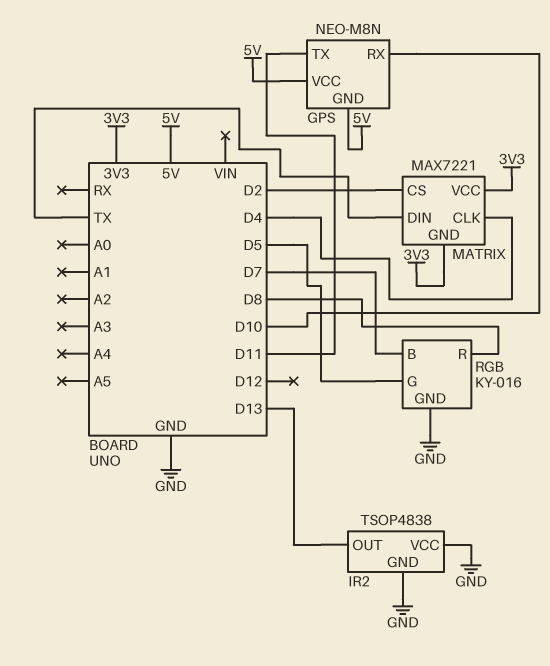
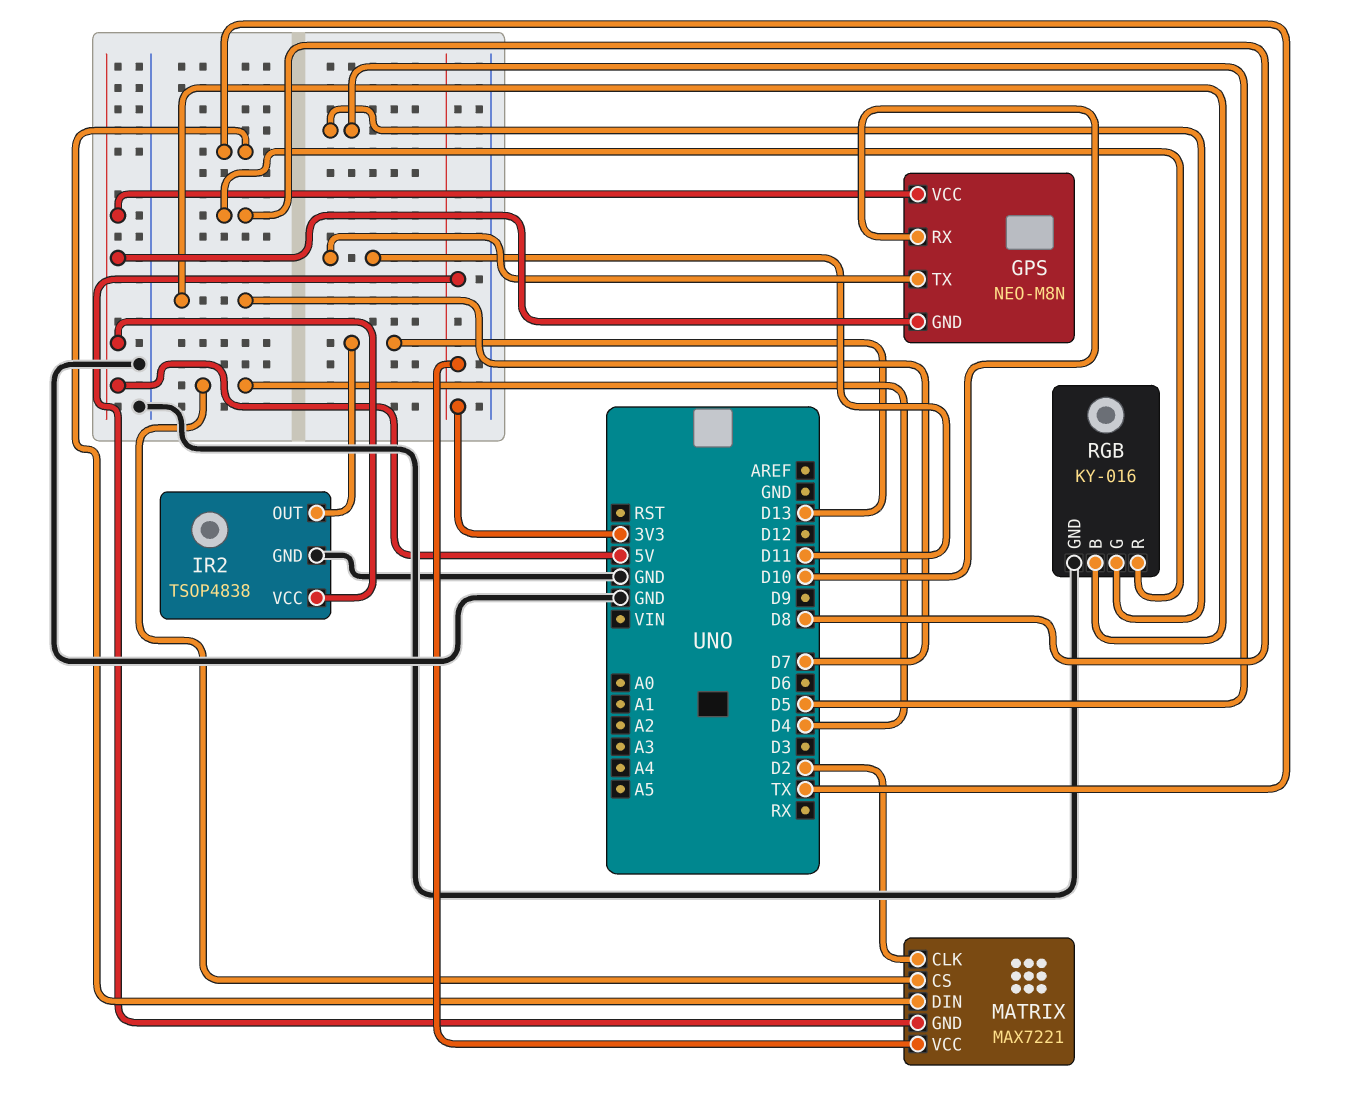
IR2 pin VCC: GND -> 5V
MATRIX pin CLK: D4 -> D2
MATRIX pin CS: D2 -> D4

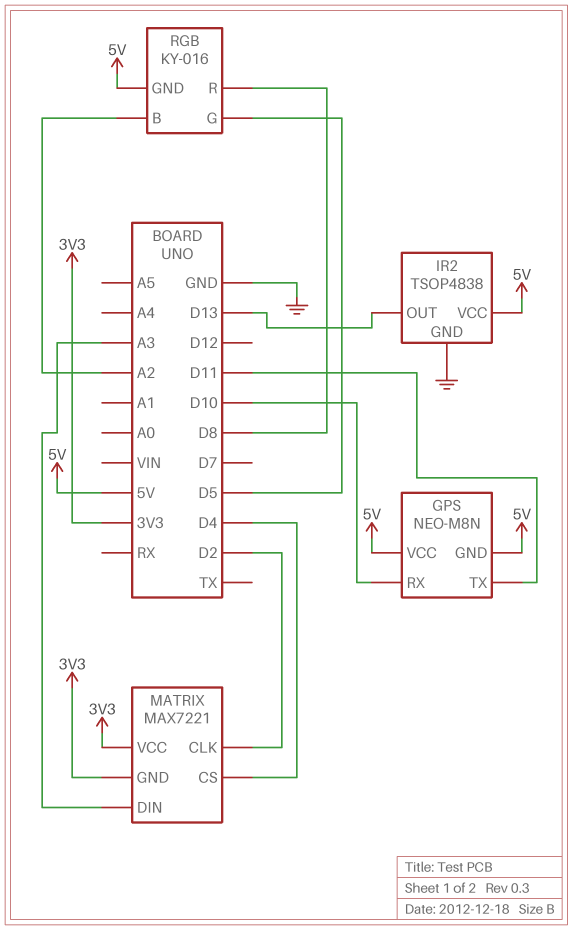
MATRIX pin DIN: TX -> A3
RGB pin B: D7 -> A2
RGB pin GND: GND -> 5V

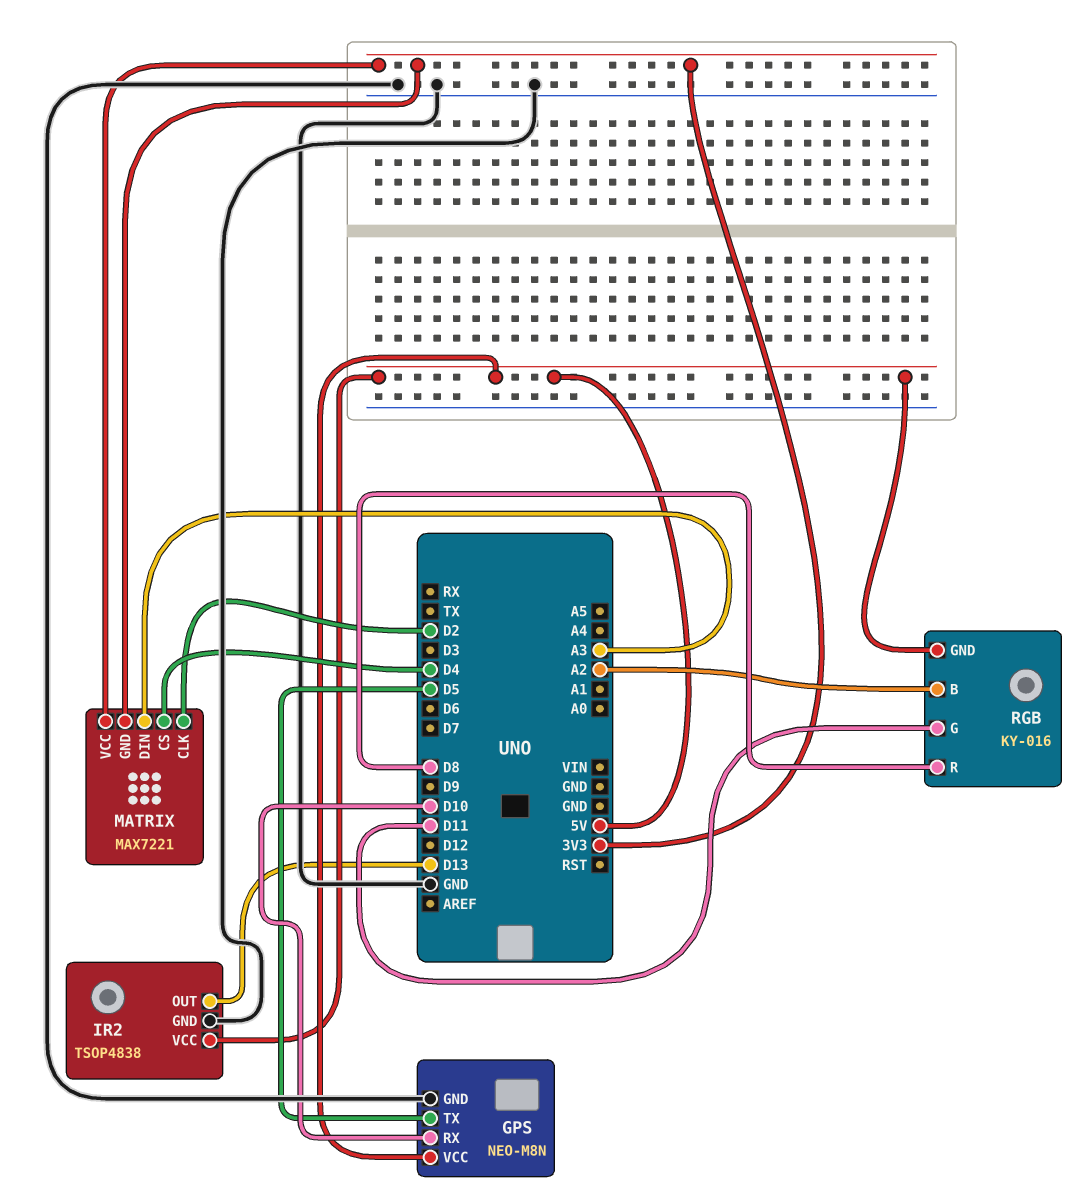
GPS pin GND: 5V -> GND
GPS pin TX: D11 -> D5
RGB pin G: D5 -> D11

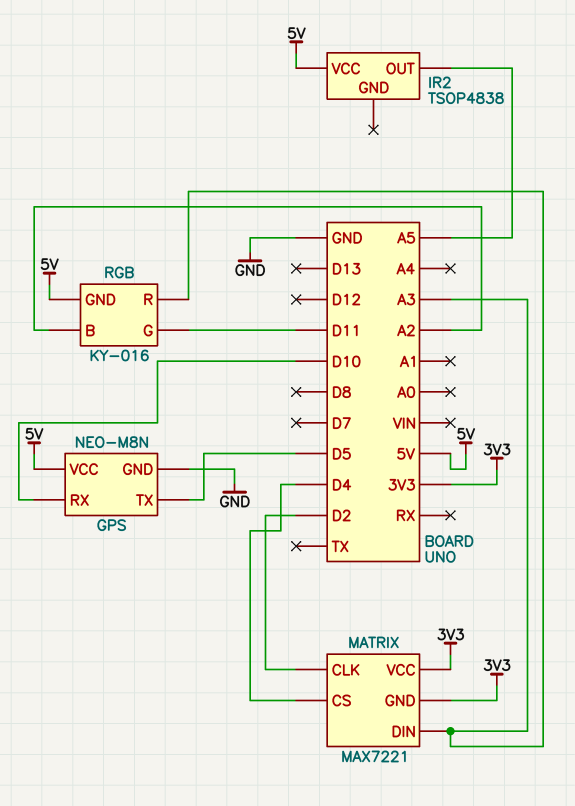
IR2 pin GND: GND -> none
IR2 pin OUT: D13 -> A5
RGB pin R: D8 -> A3

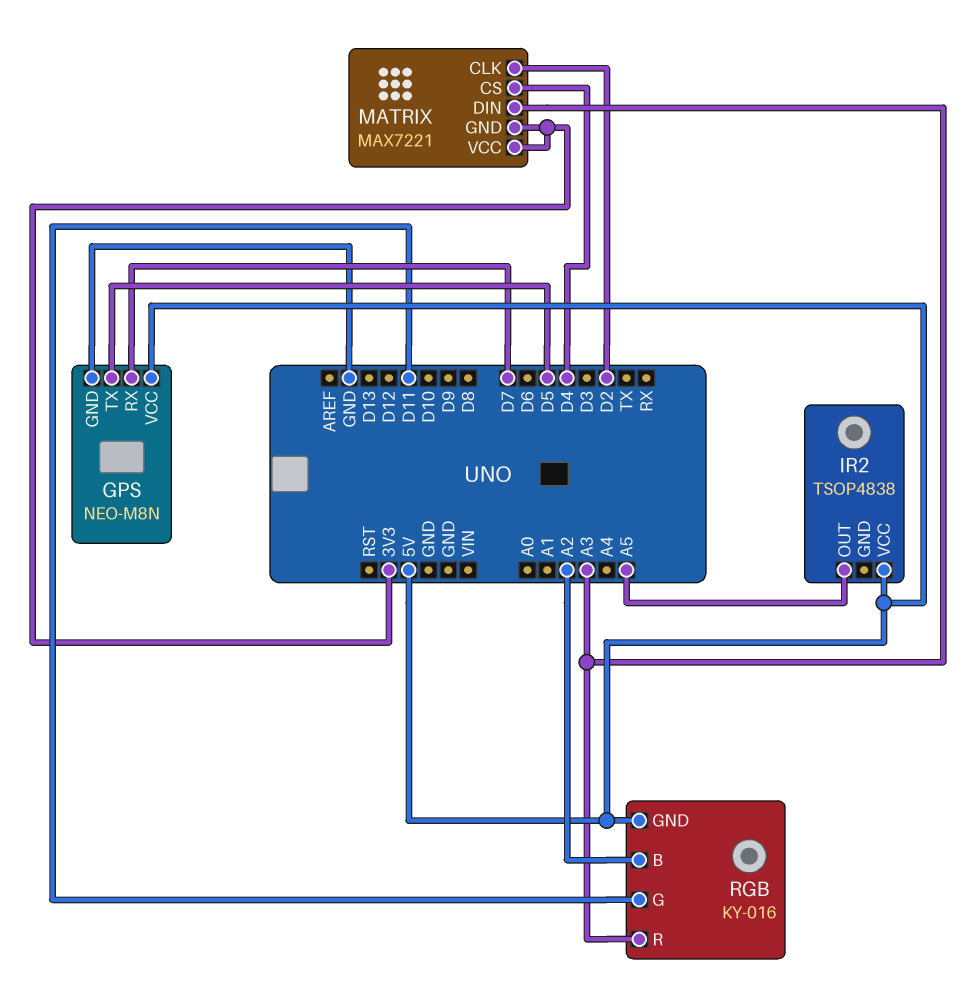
GPS pin RX: D10 -> D7

